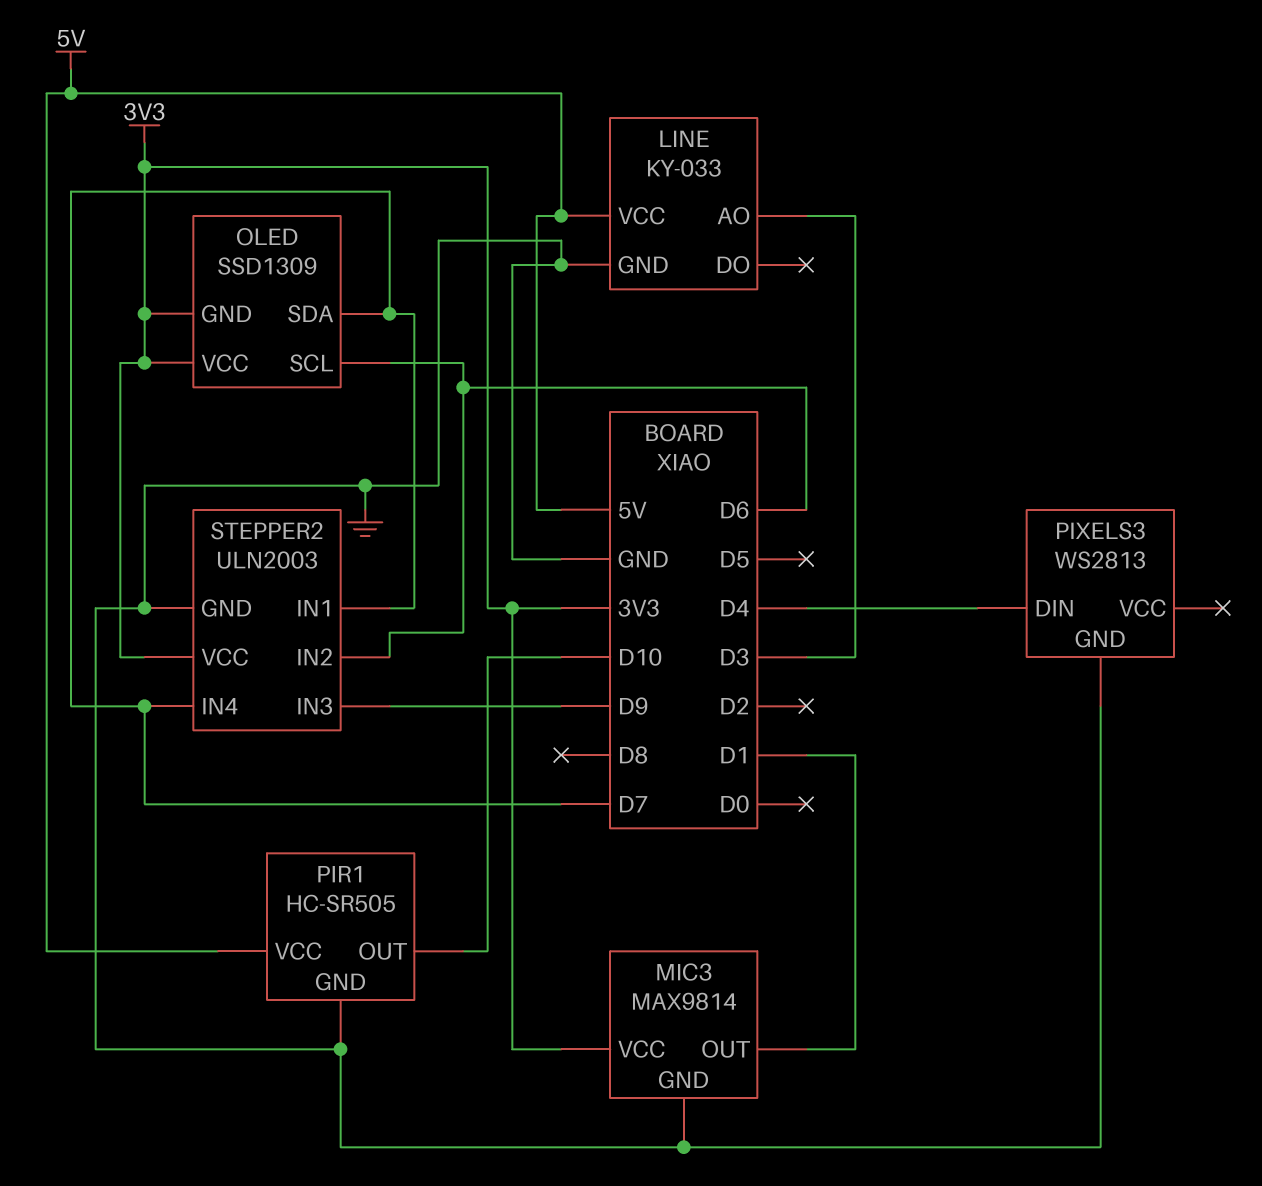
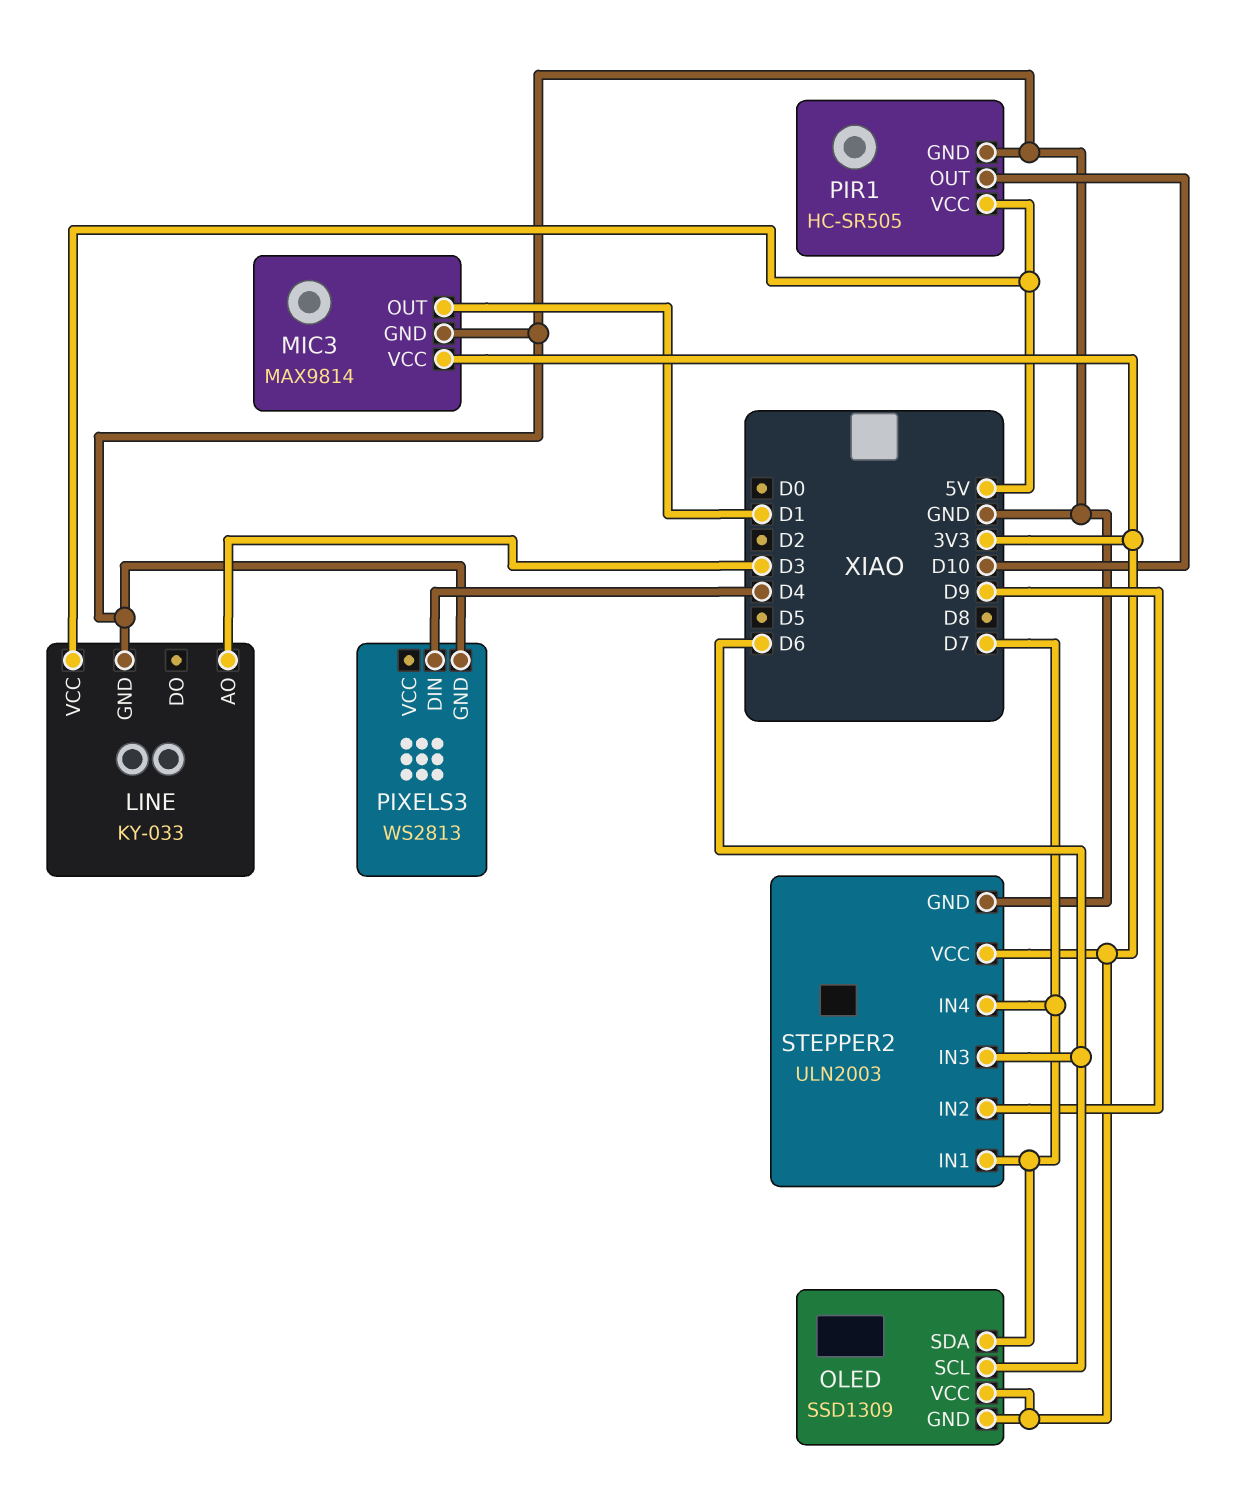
STEPPER2 pin IN2: D6 -> D9
STEPPER2 pin IN3: D9 -> D6

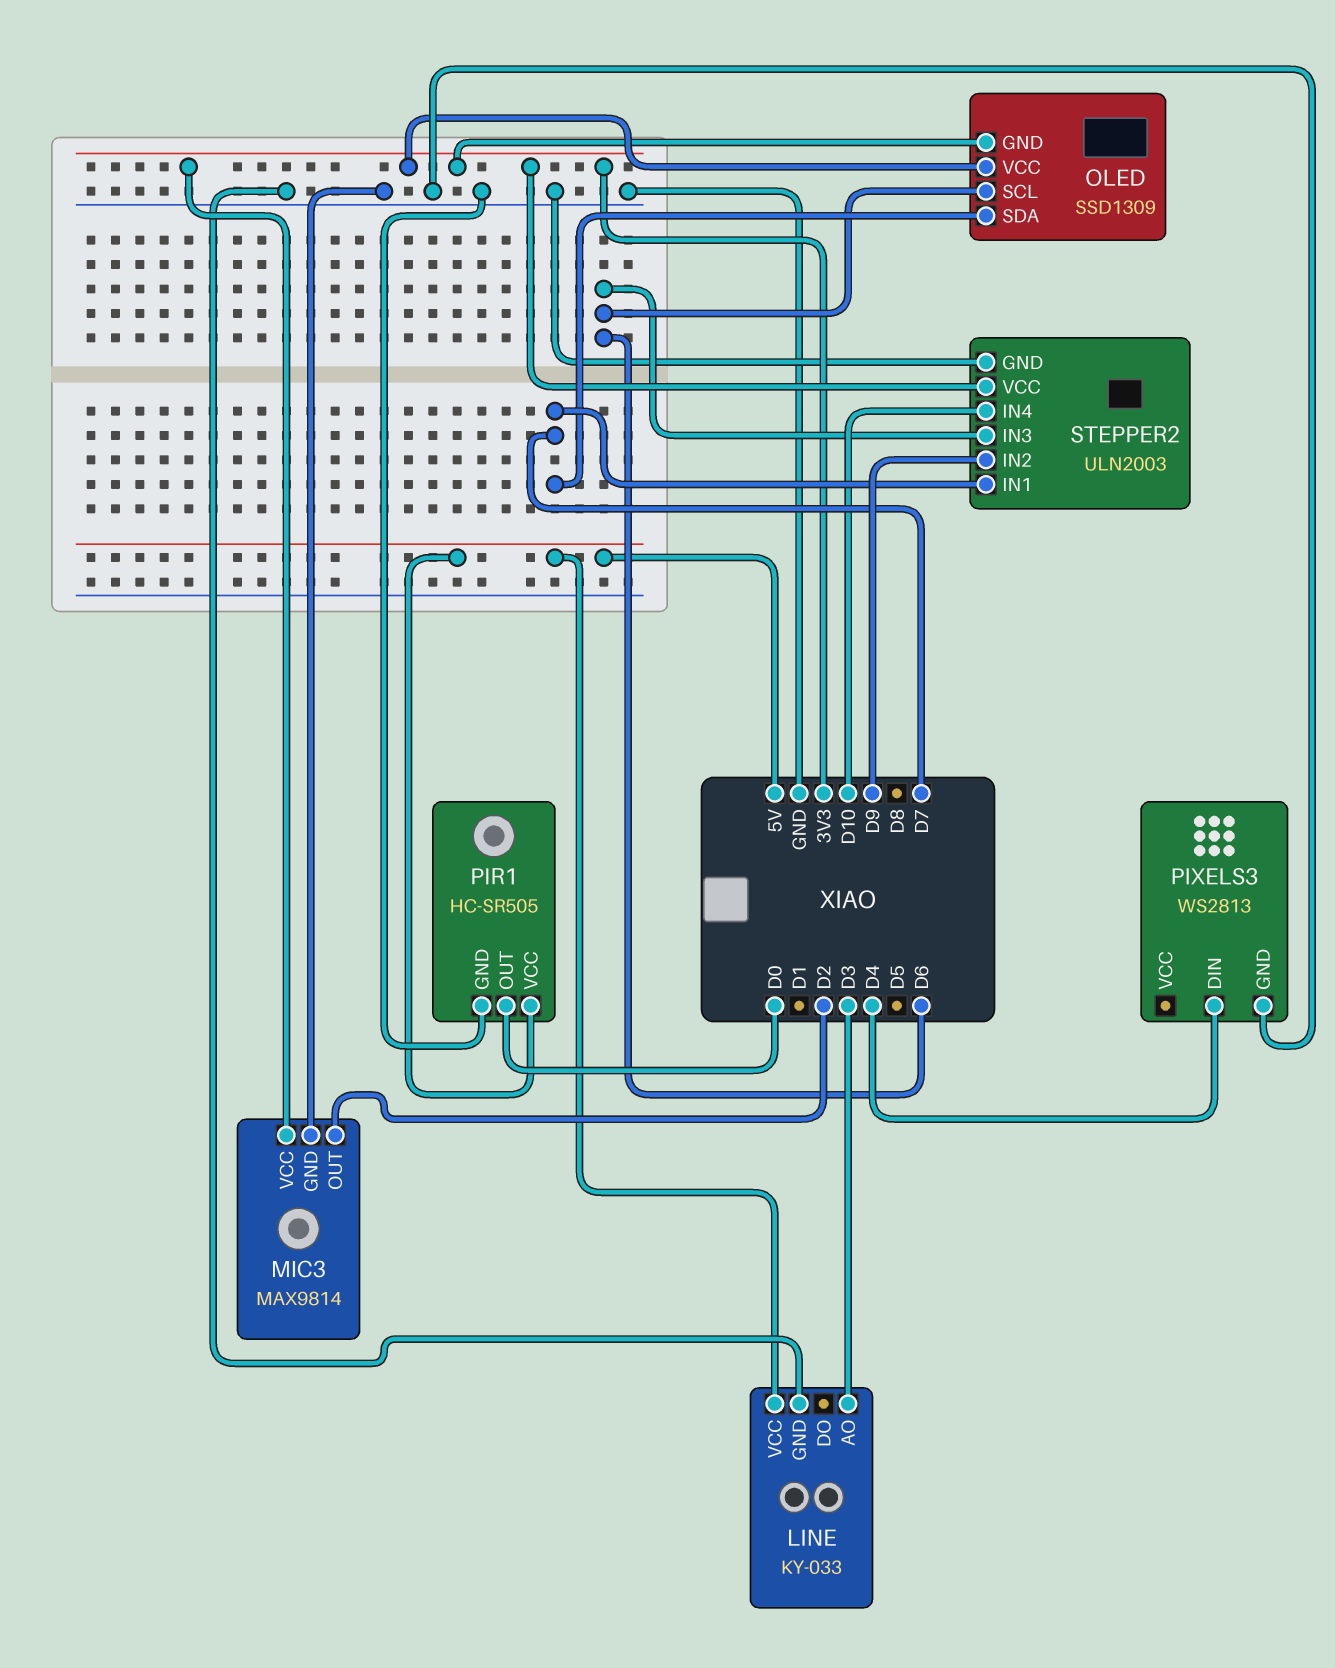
MIC3 pin OUT: D1 -> D2
PIR1 pin OUT: D10 -> D0
STEPPER2 pin IN4: D7 -> D10

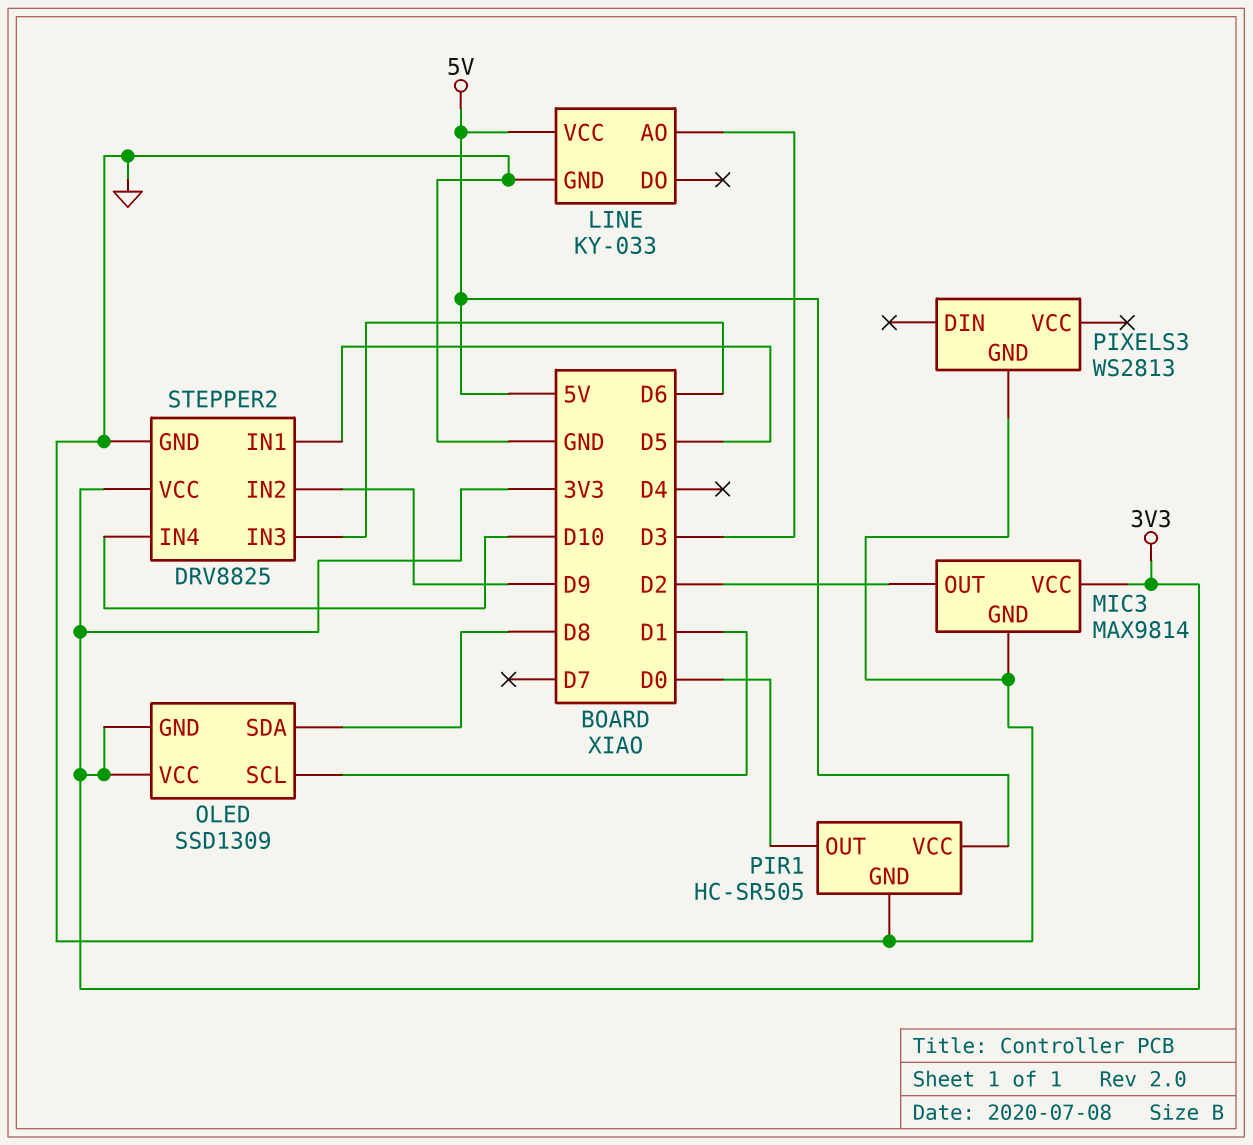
OLED pin SCL: D6 -> D1
OLED pin SDA: D7 -> D8
PIXELS3 pin DIN: D4 -> none
STEPPER2: ULN2003 -> DRV8825
STEPPER2 pin IN1: D7 -> D5

